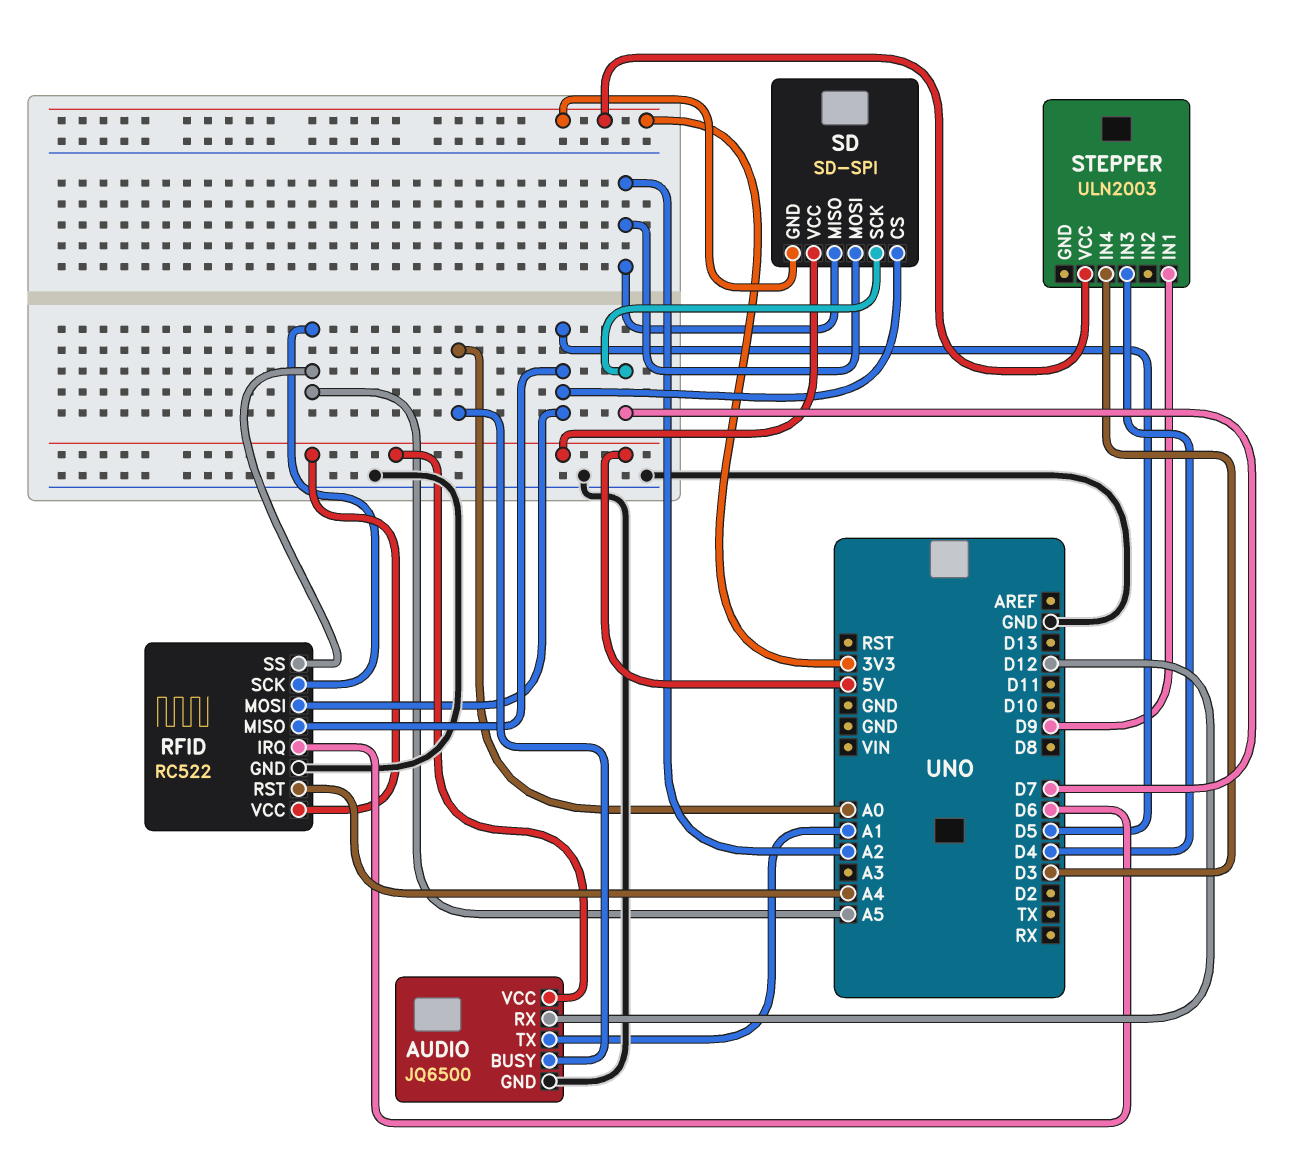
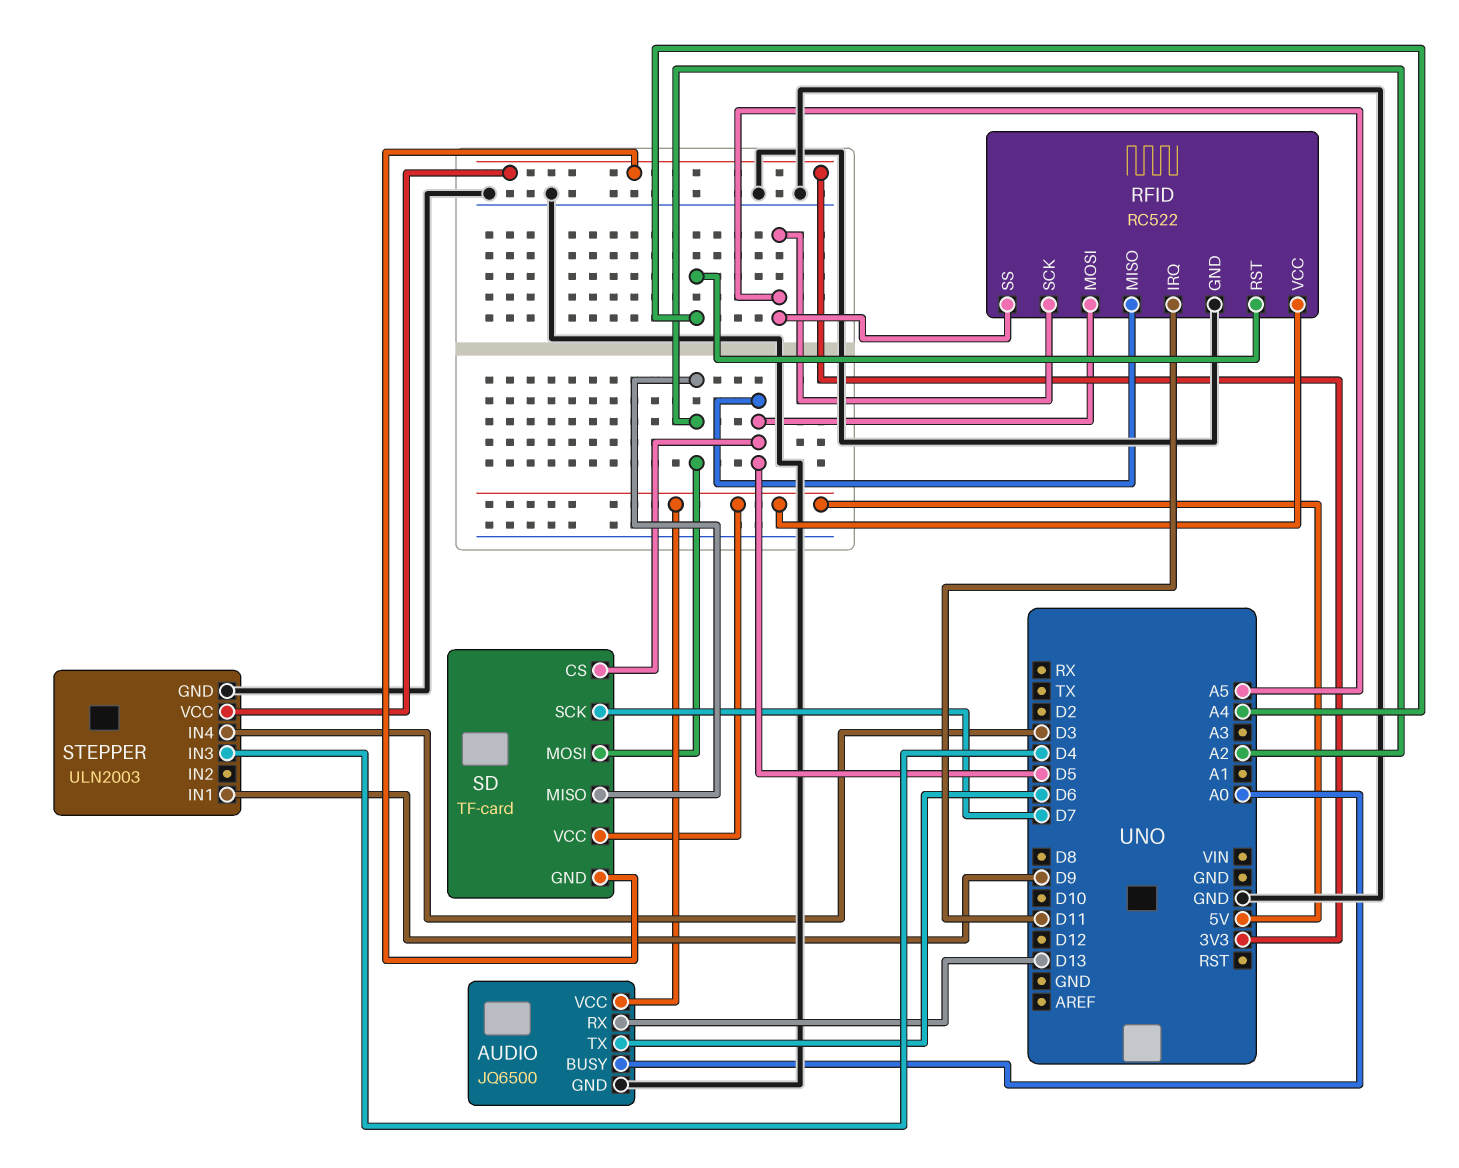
AUDIO pin RX: D12 -> D13
AUDIO pin TX: A1 -> D6
RFID pin IRQ: D6 -> D11
SD: SD-SPI -> TF-card
STEPPER pin GND: none -> GND

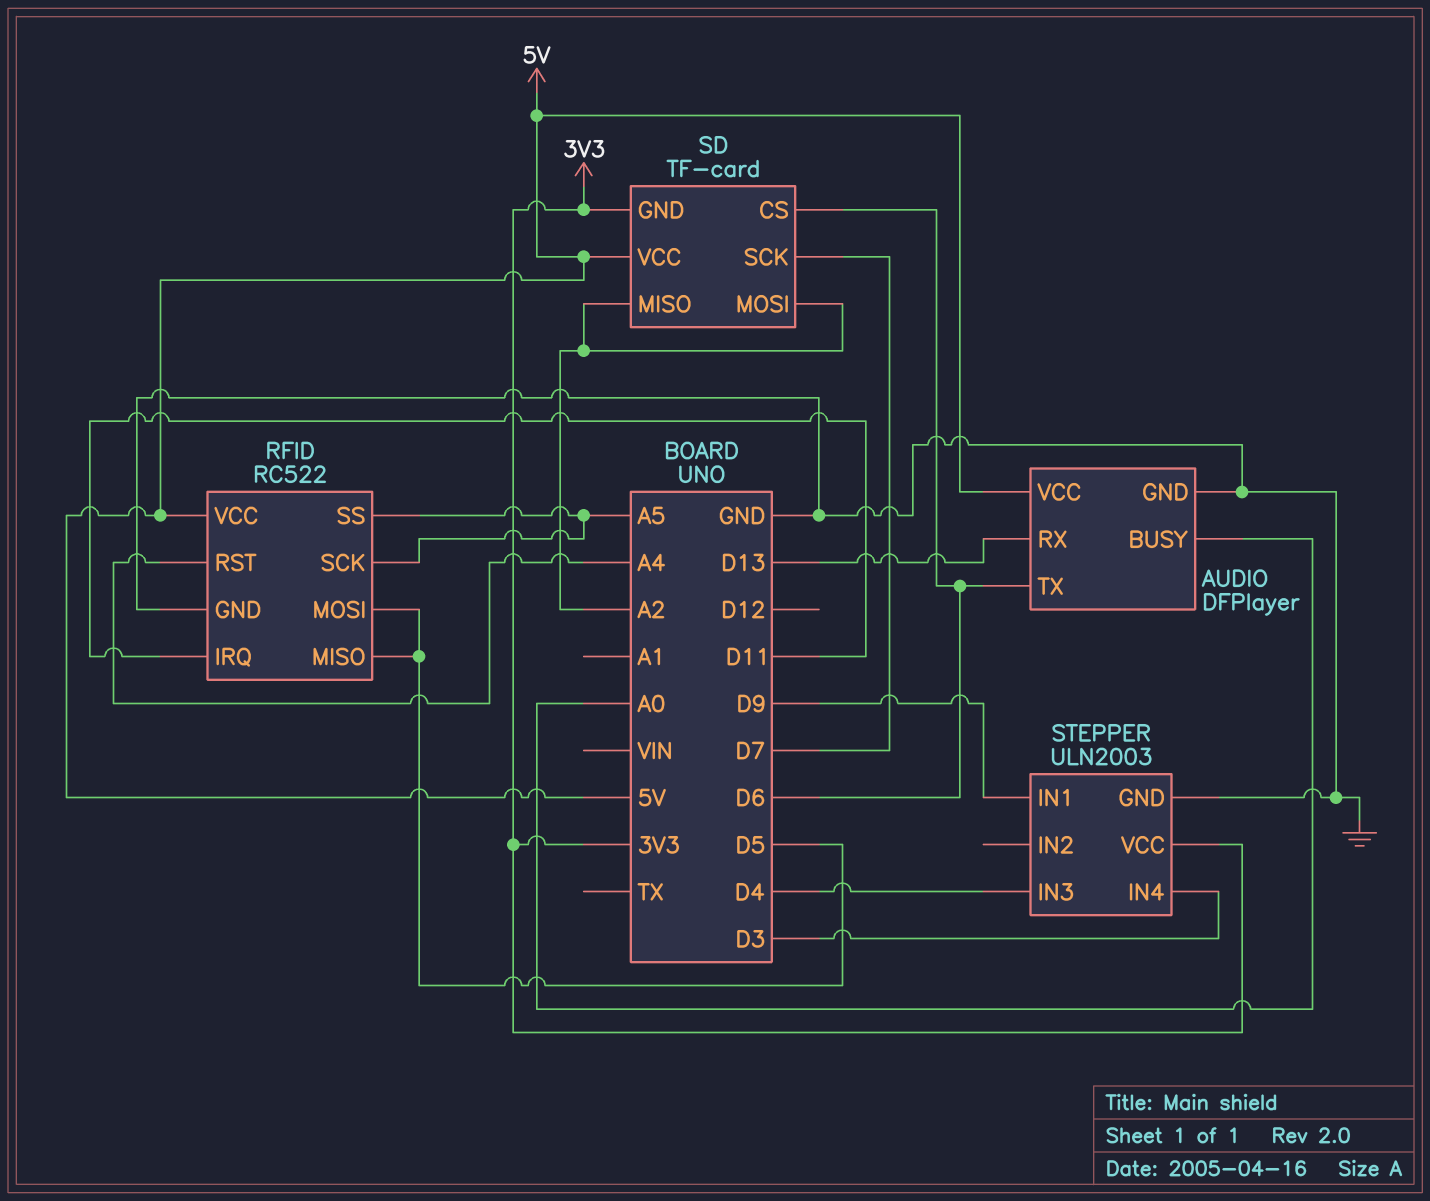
AUDIO: JQ6500 -> DFPlayer
SD pin CS: D5 -> D6

